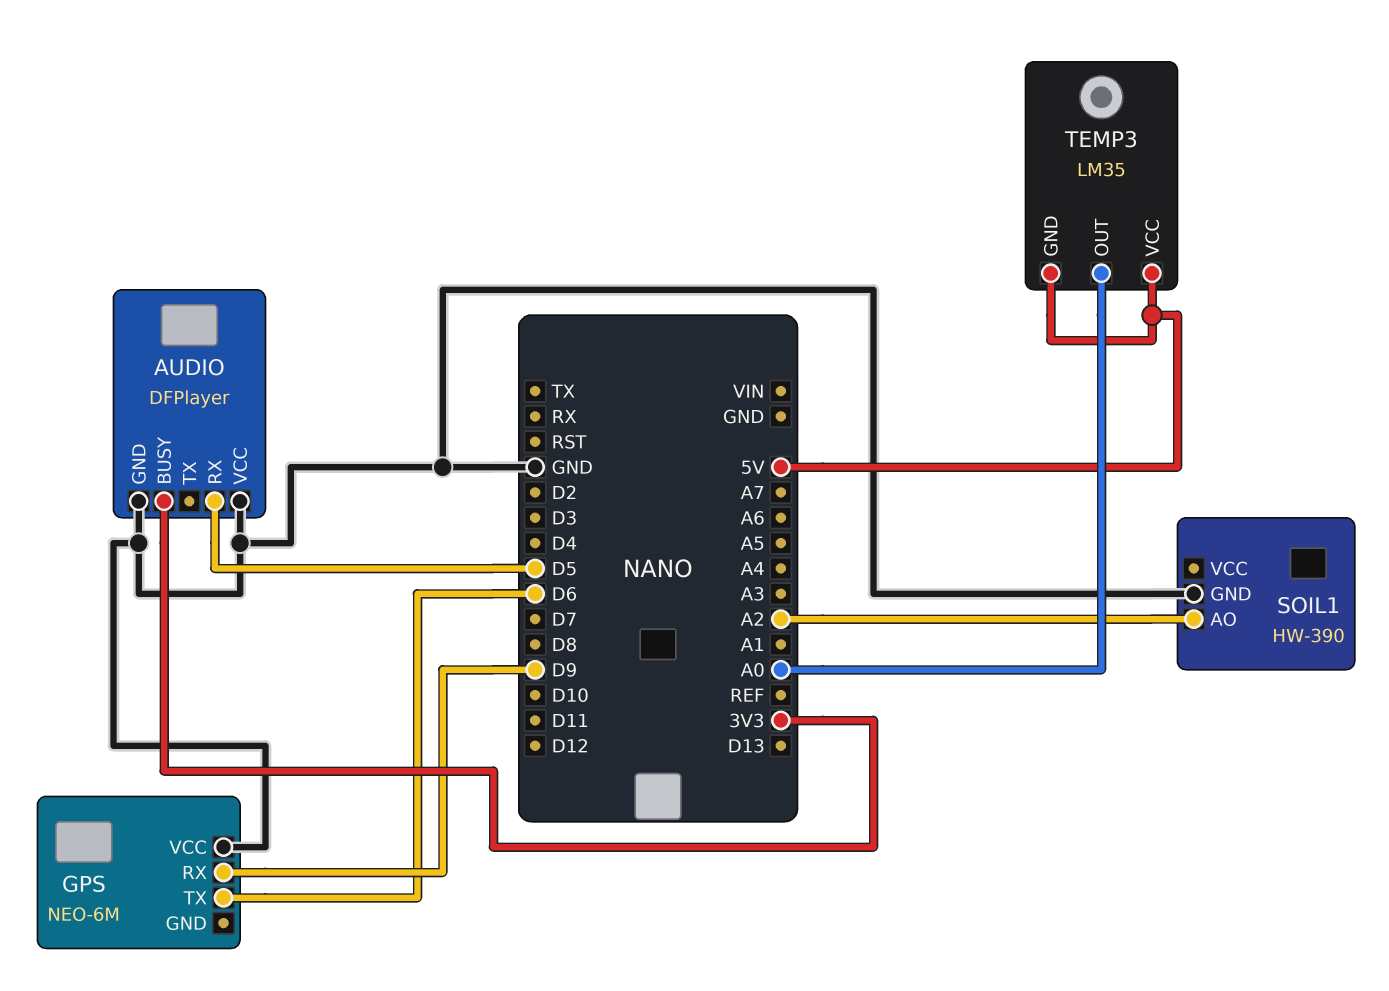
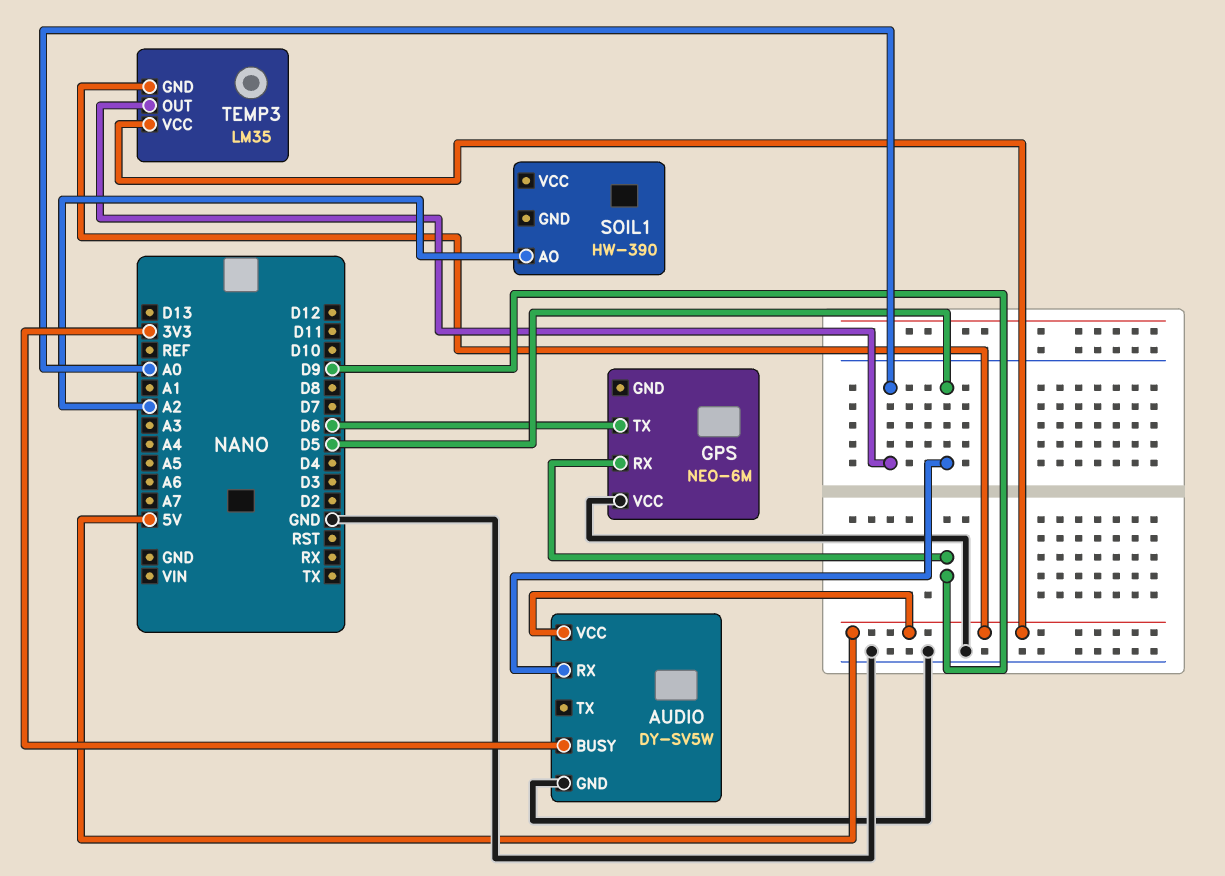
AUDIO: DFPlayer -> DY-SV5W
AUDIO pin VCC: GND -> 5V
SOIL1 pin GND: GND -> none

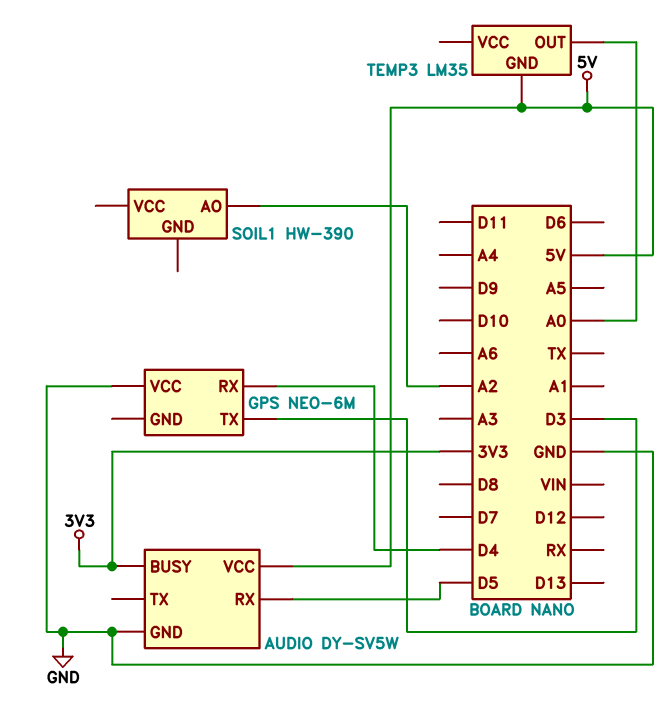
GPS pin RX: D9 -> D4
GPS pin TX: D6 -> D3
TEMP3 pin VCC: 5V -> none

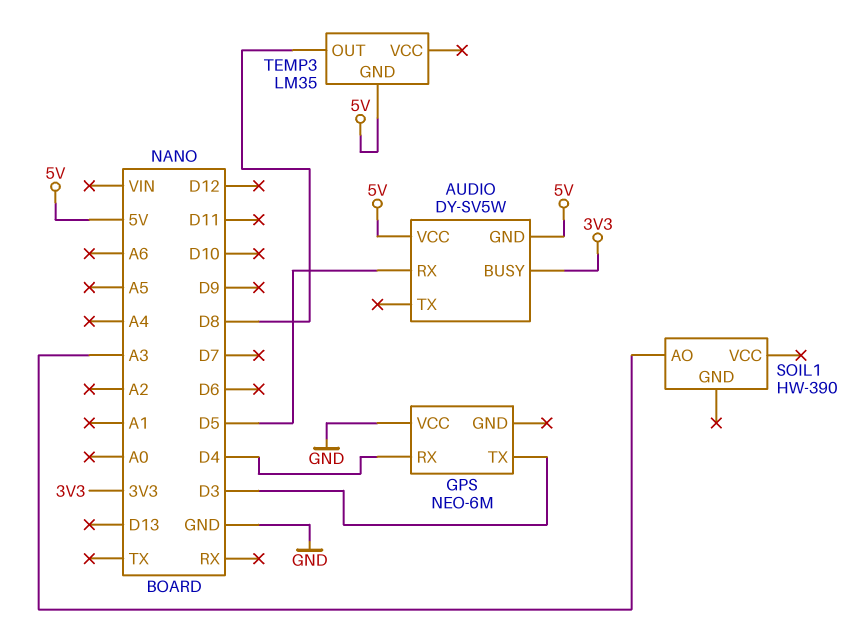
AUDIO pin GND: GND -> 5V
SOIL1 pin AO: A2 -> A3
TEMP3 pin OUT: A0 -> D8

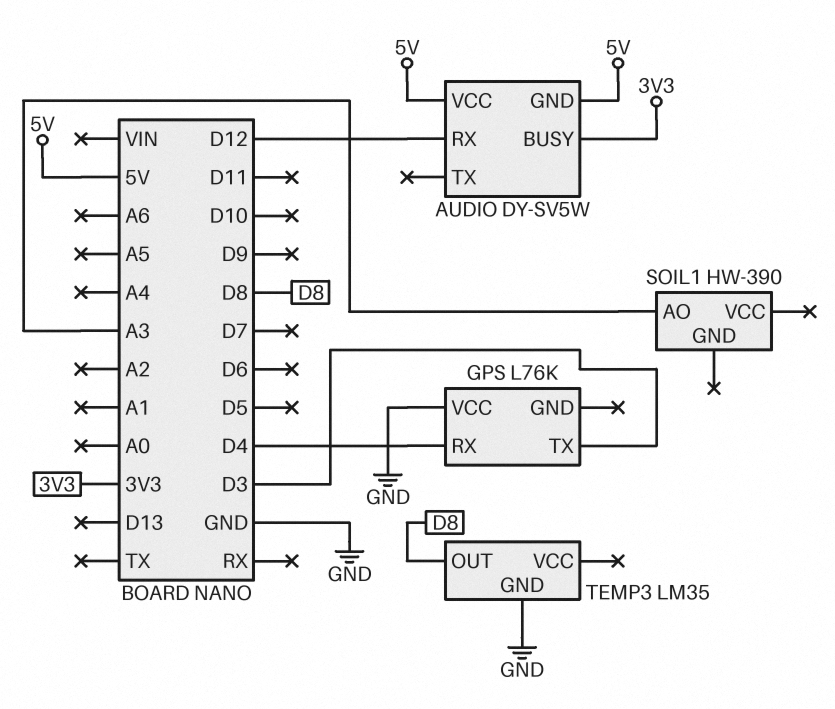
AUDIO pin RX: D5 -> D12
GPS: NEO-6M -> L76K
TEMP3 pin GND: 5V -> GND

